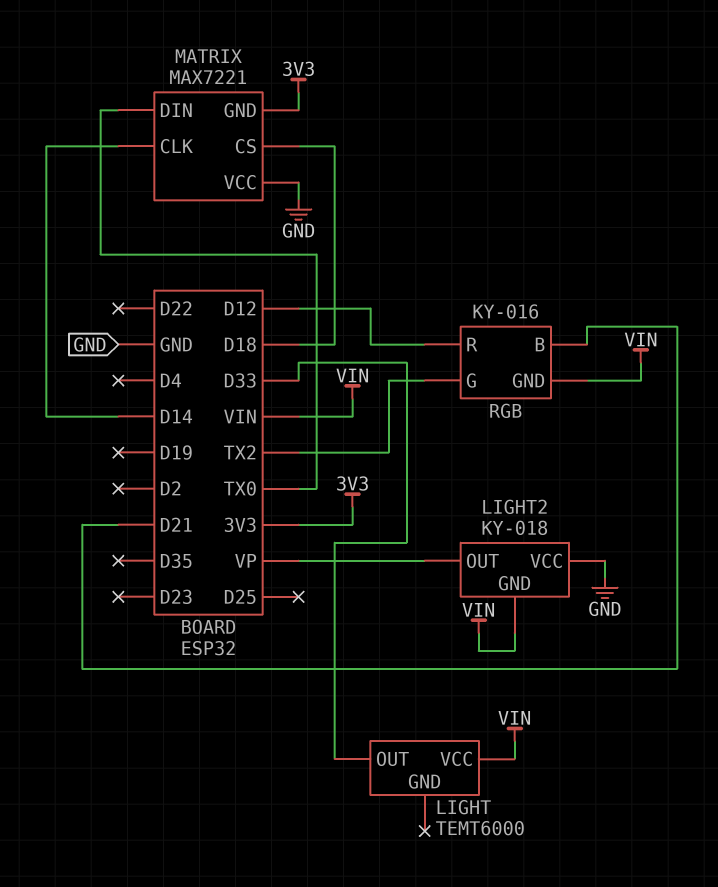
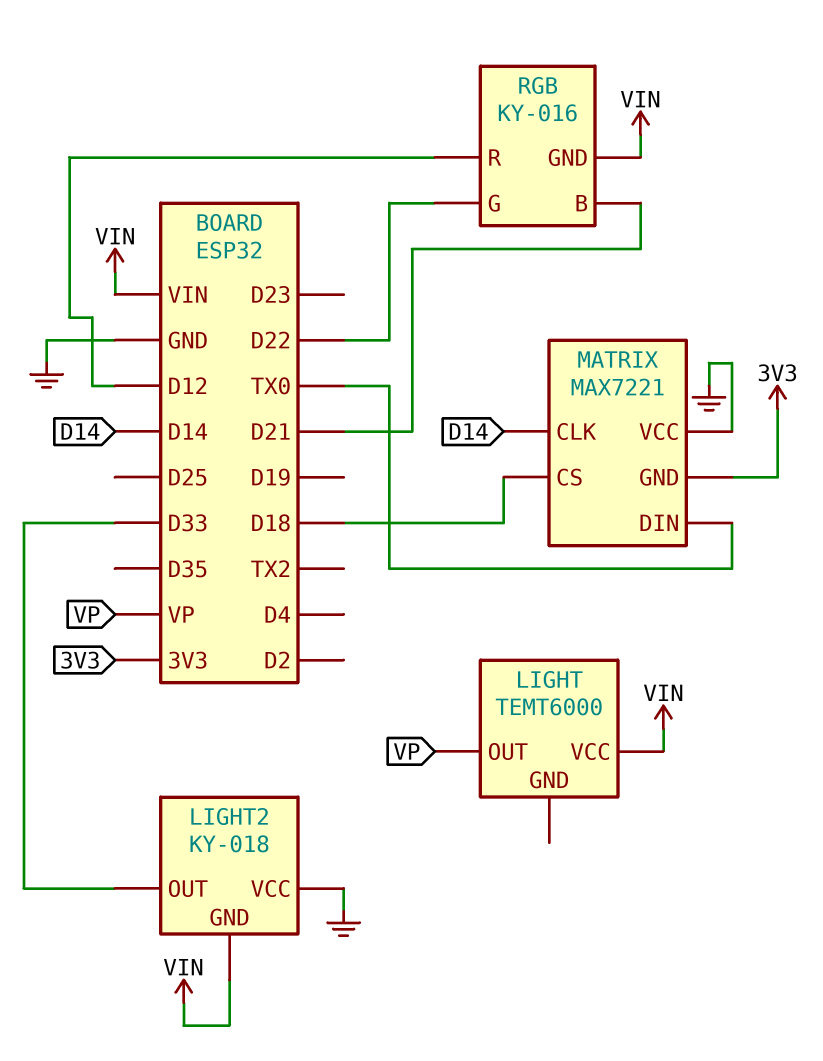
LIGHT pin OUT: D33 -> VP
LIGHT2 pin OUT: VP -> D33
RGB pin G: TX2 -> D22

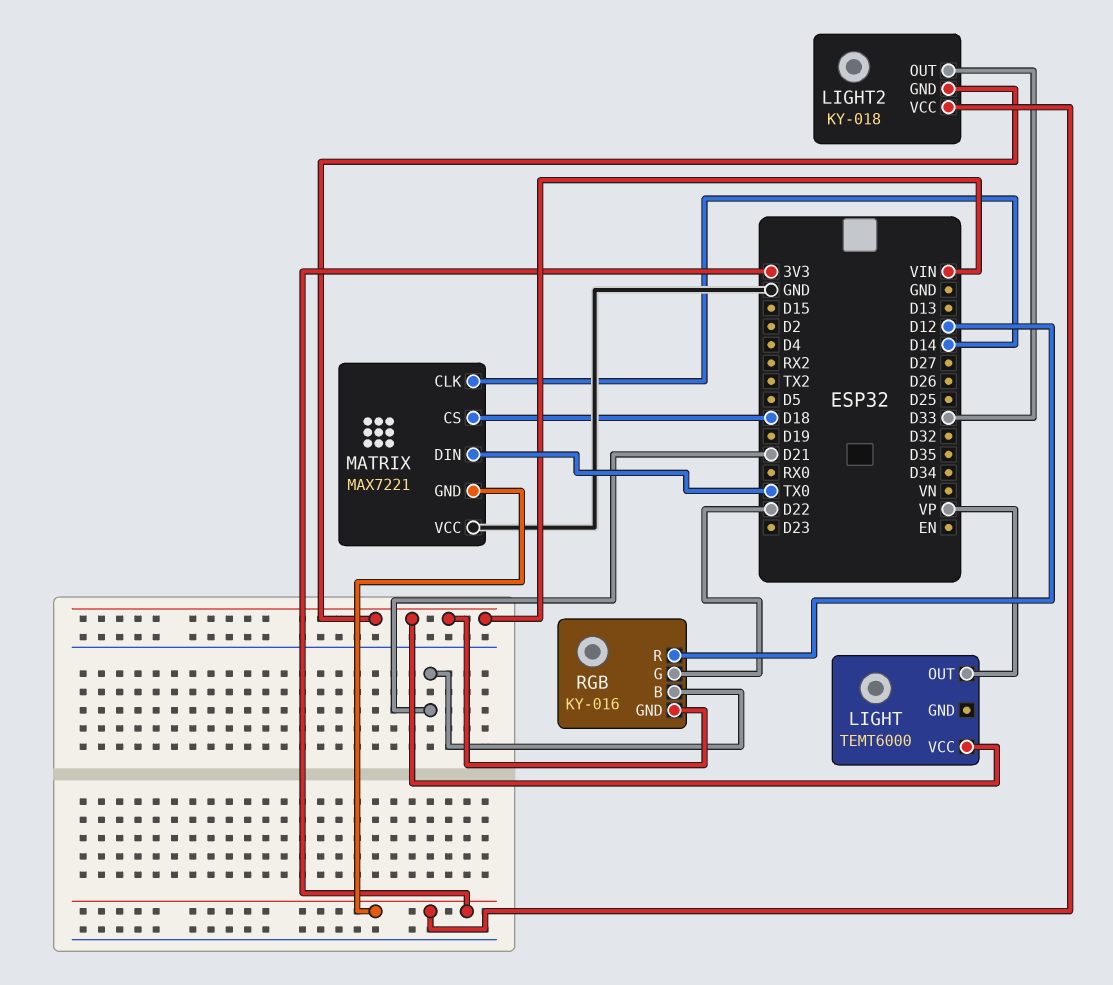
LIGHT2 pin VCC: GND -> 3V3

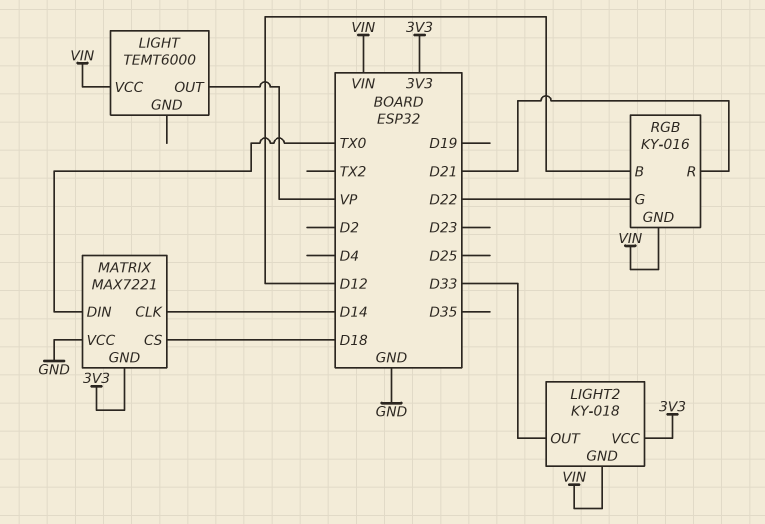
RGB pin B: D21 -> D12
RGB pin R: D12 -> D21

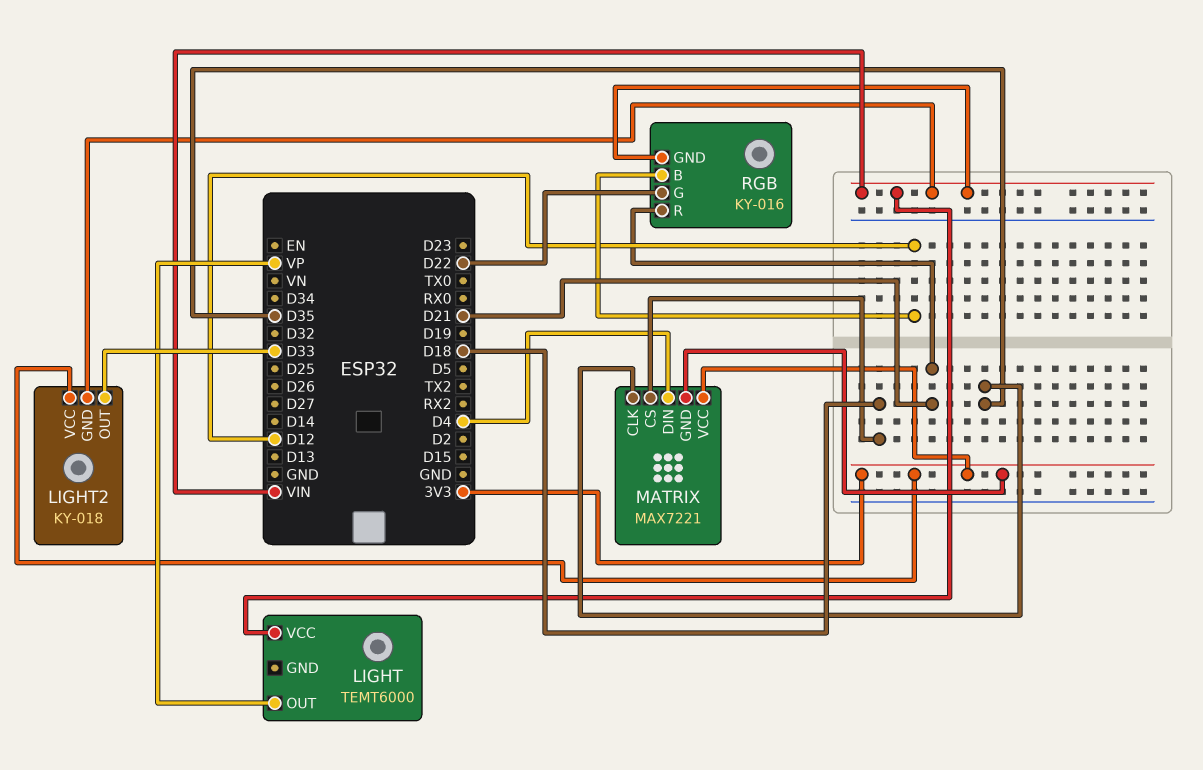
MATRIX pin CLK: D14 -> D35
MATRIX pin DIN: TX0 -> D4
MATRIX pin VCC: GND -> 3V3

